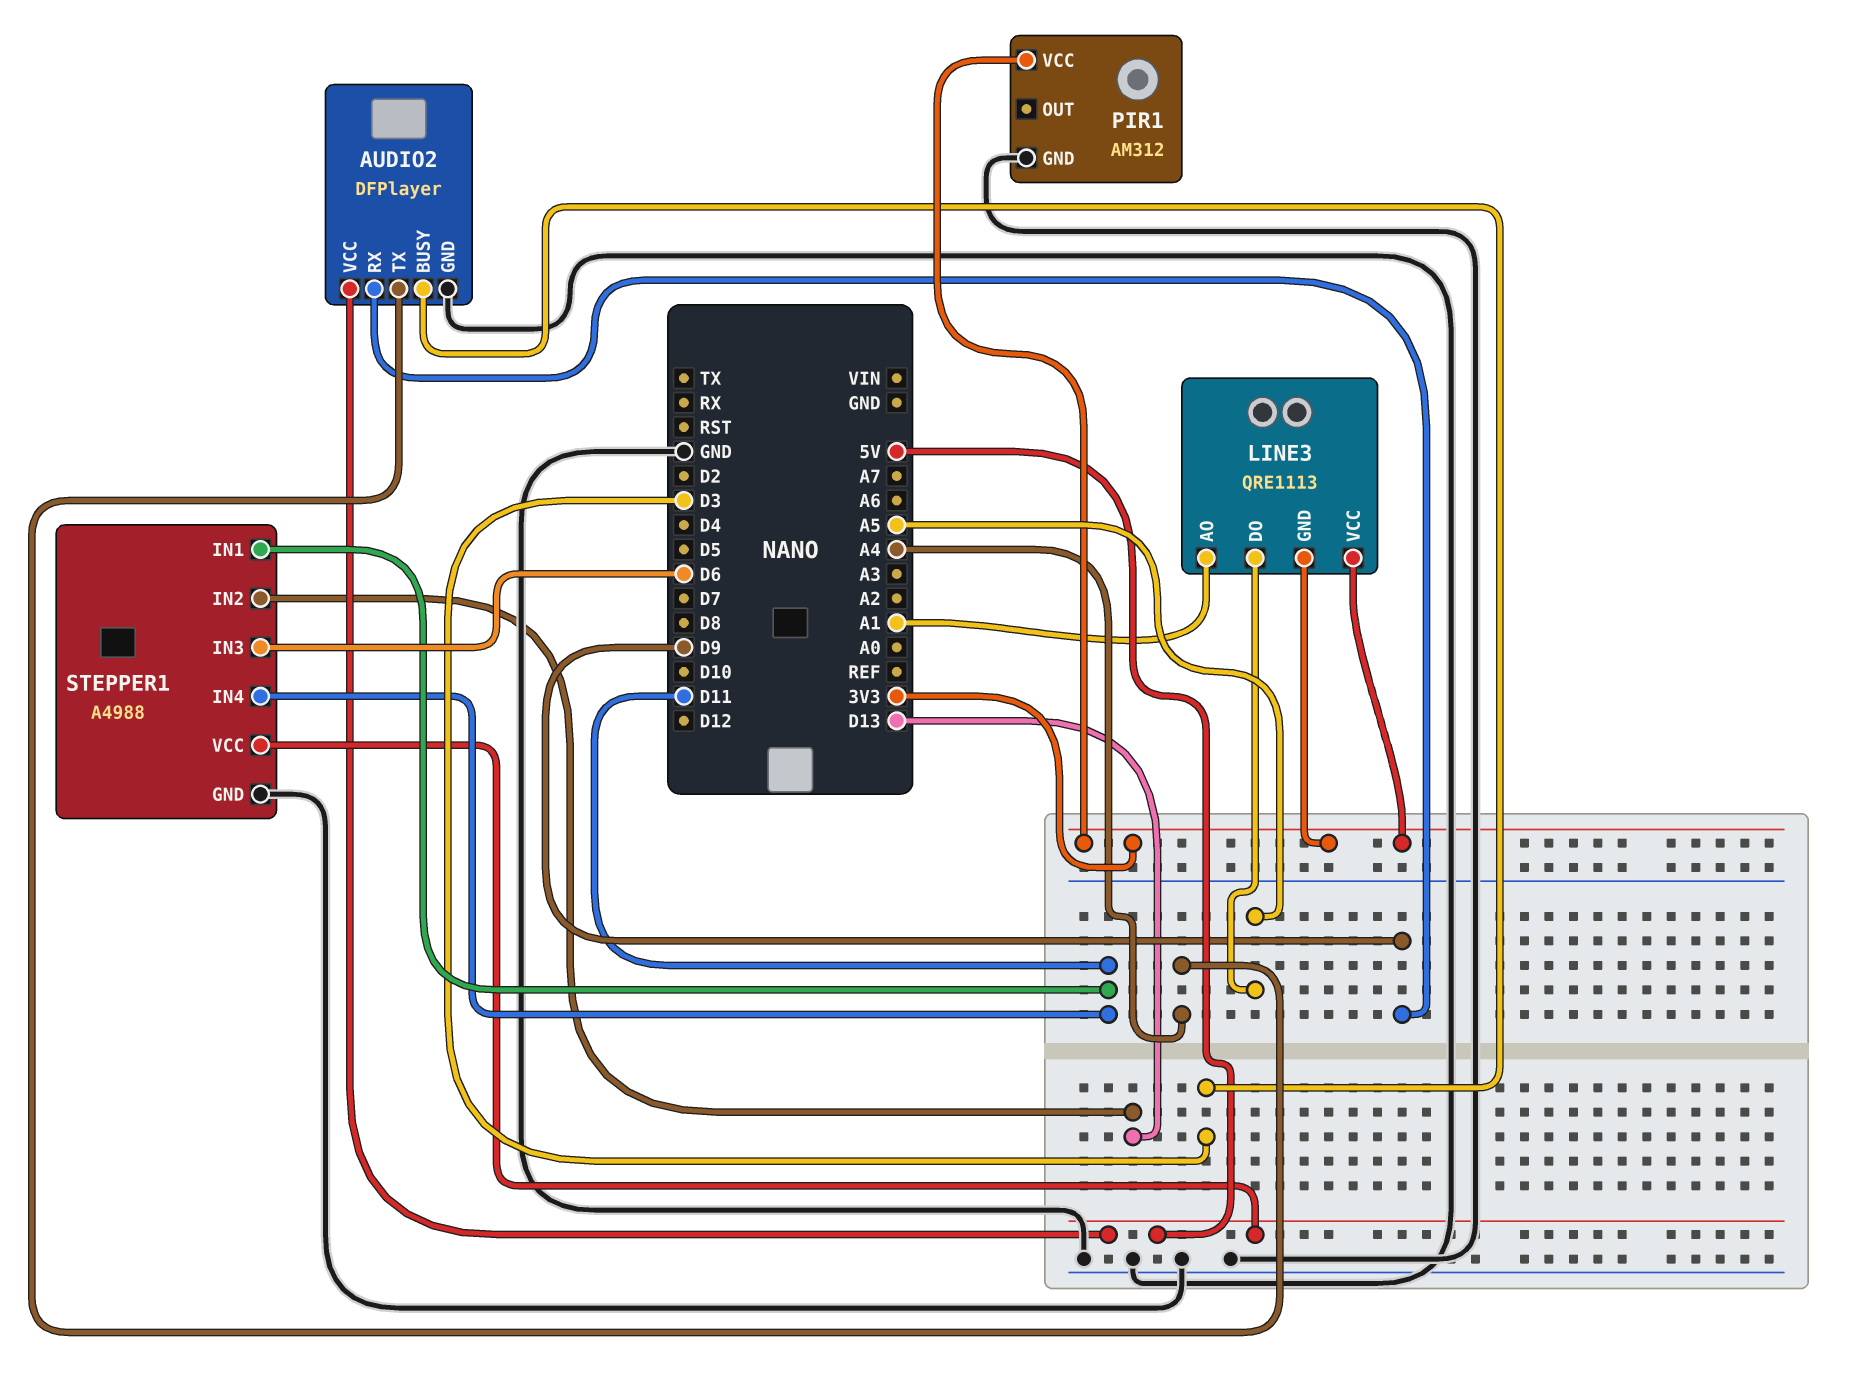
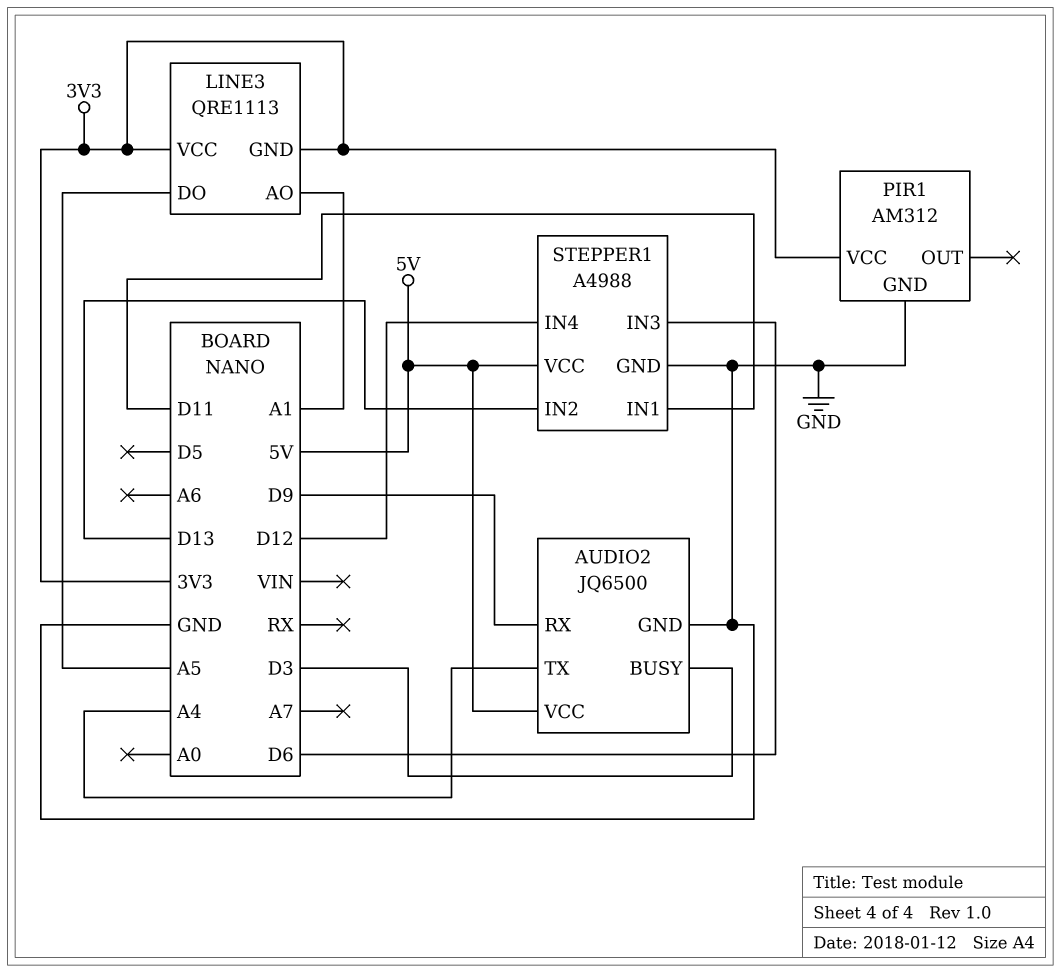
AUDIO2: DFPlayer -> JQ6500
STEPPER1 pin IN4: D11 -> D12

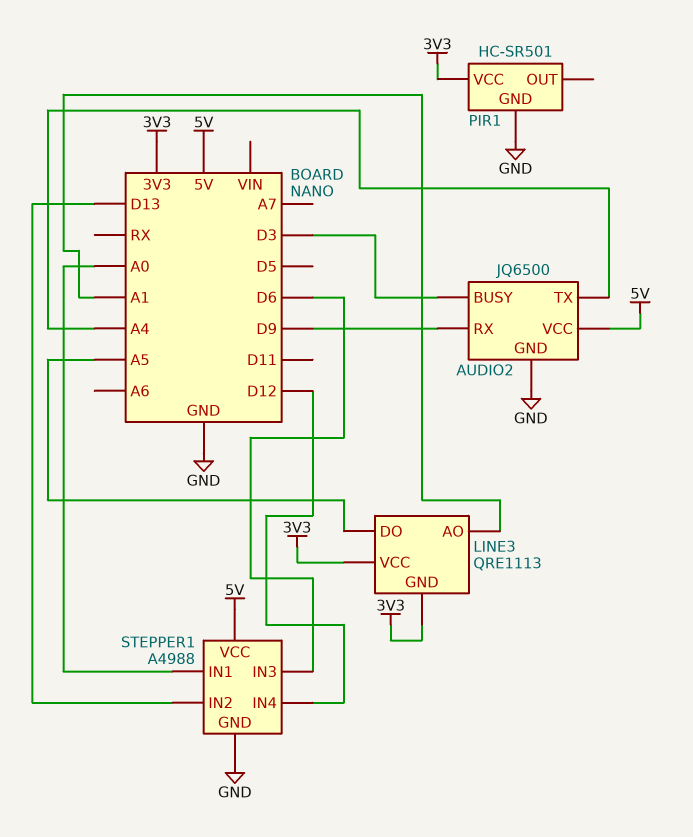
PIR1: AM312 -> HC-SR501
STEPPER1 pin IN1: D11 -> A0

